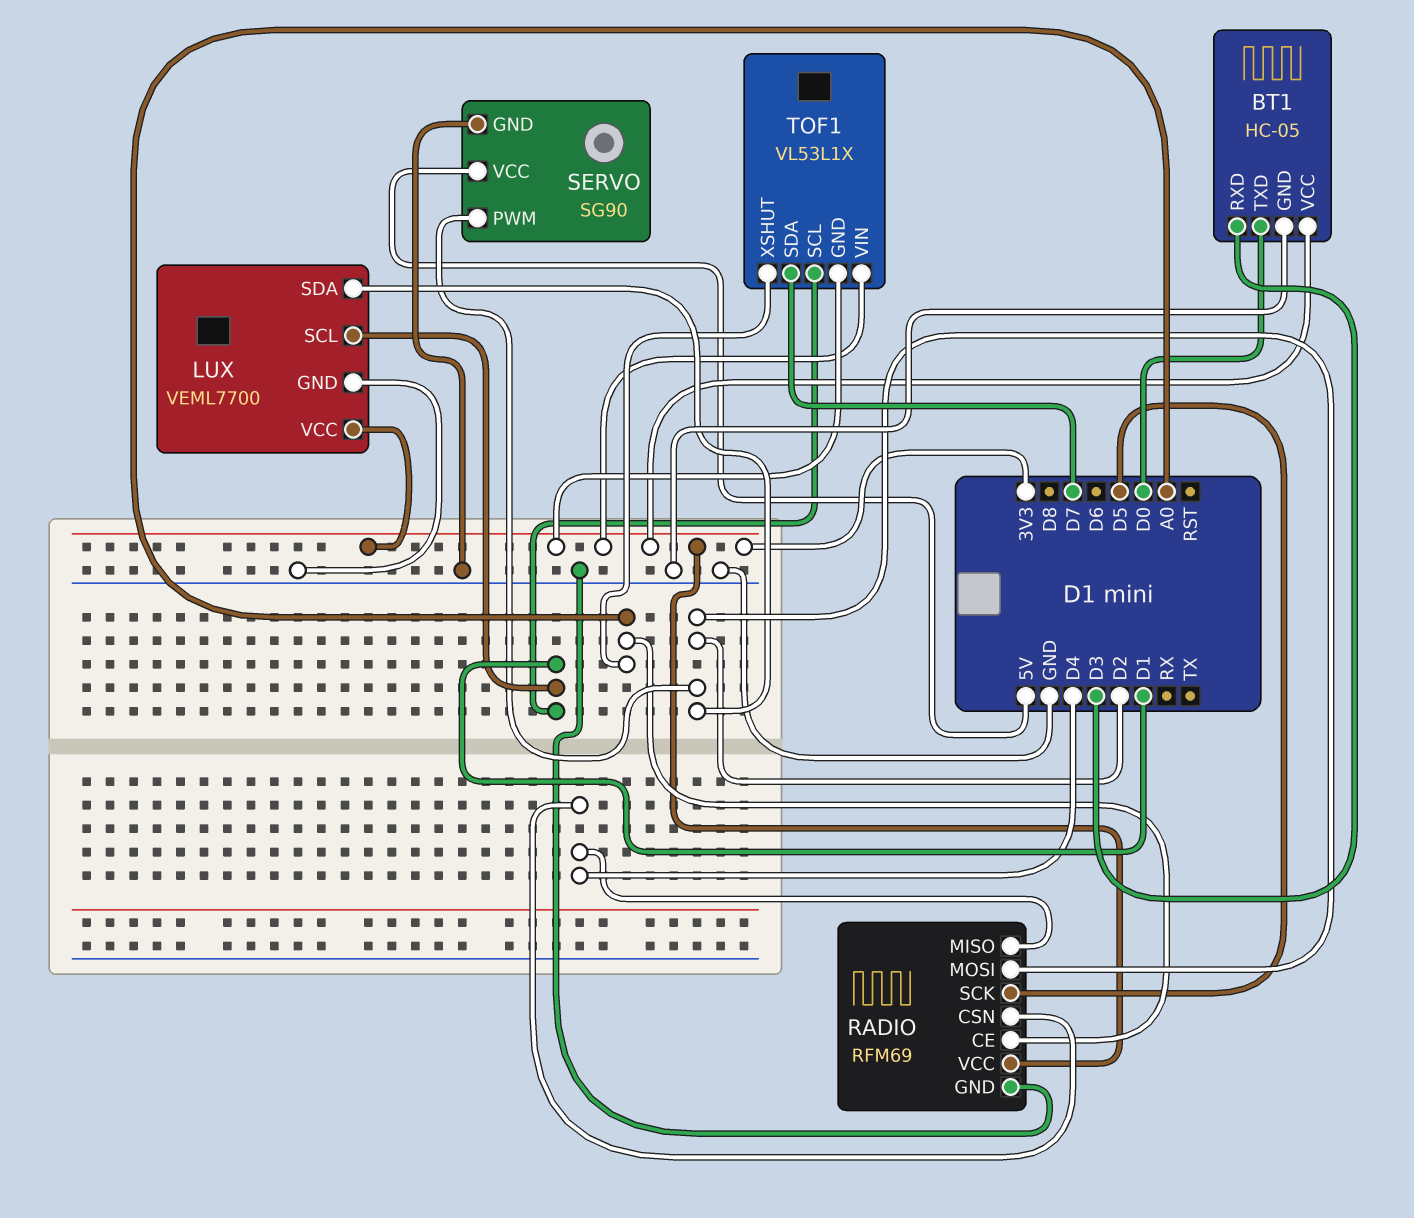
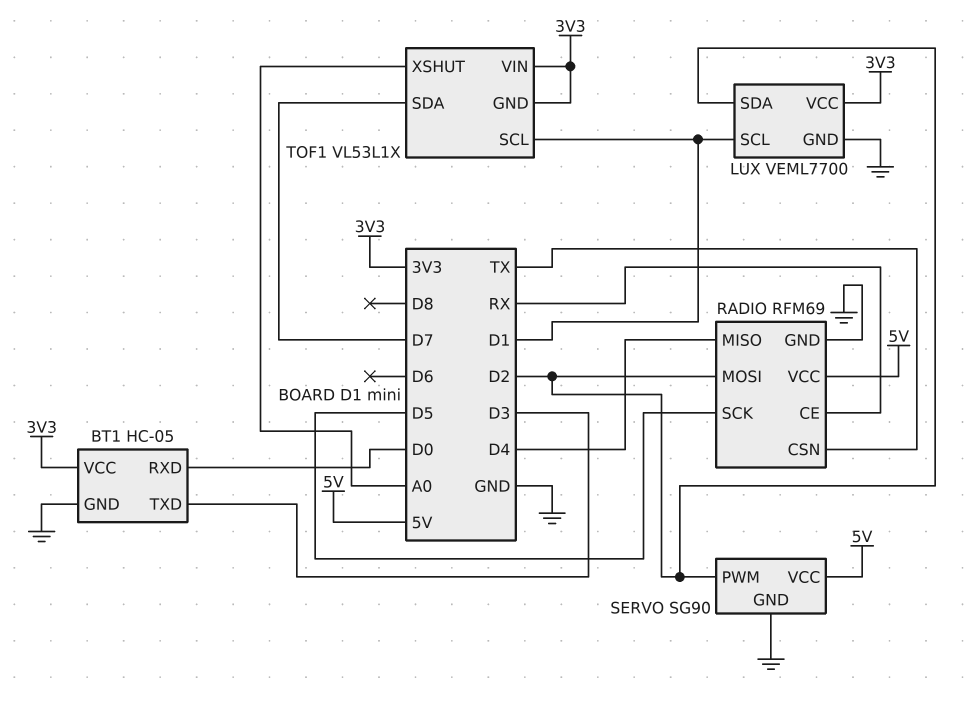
BT1 pin RXD: D3 -> D0
BT1 pin TXD: D0 -> D3
RADIO pin CE: A0 -> RX
RADIO pin CSN: D4 -> TX
RADIO pin VCC: 3V3 -> 5V

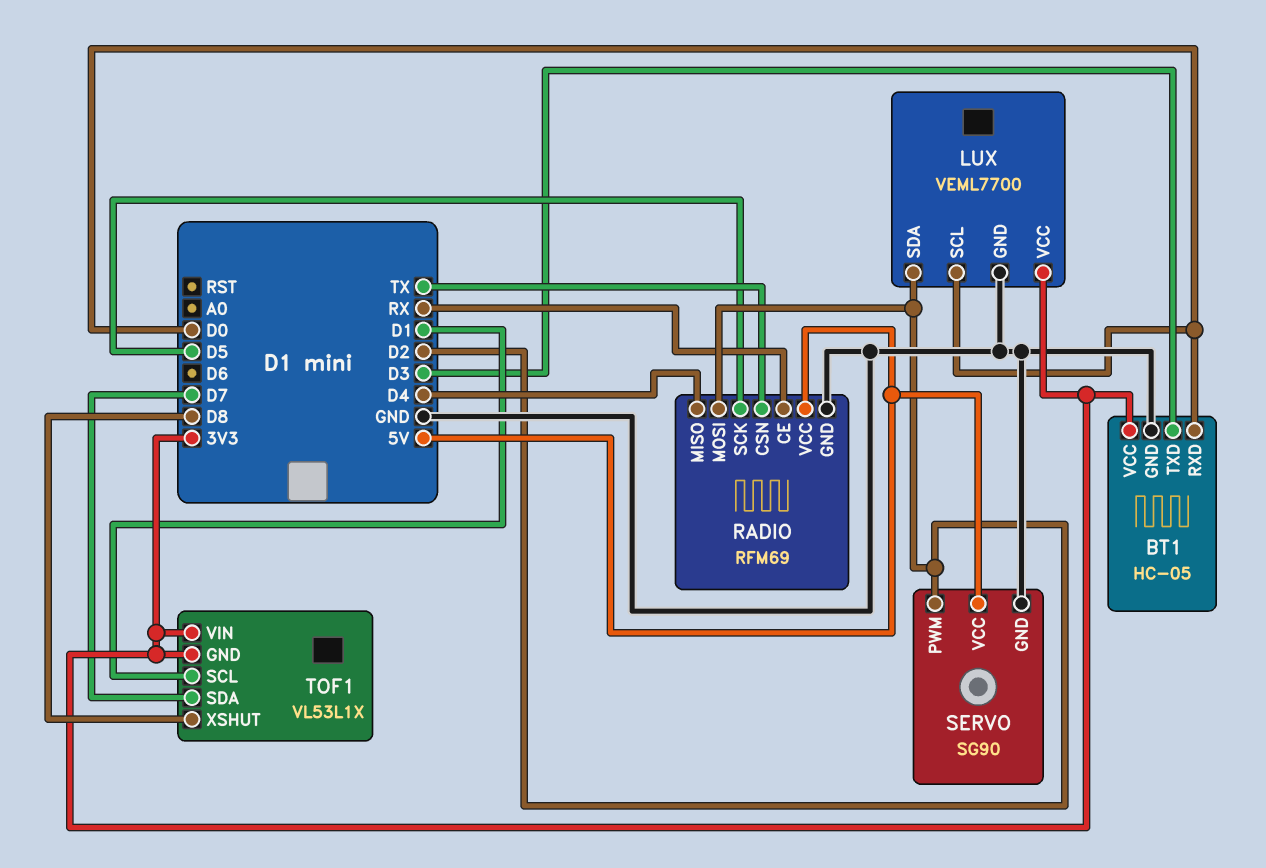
LUX pin SCL: D1 -> D0
TOF1 pin XSHUT: A0 -> D8

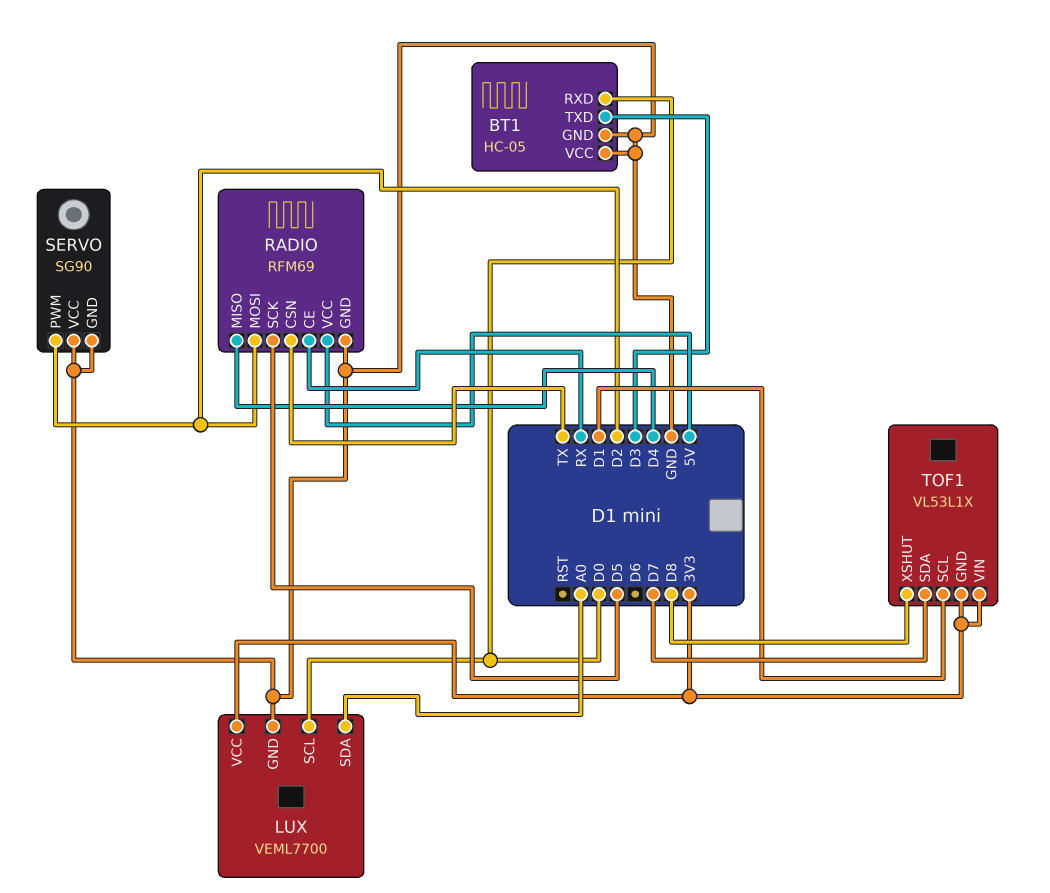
BT1 pin VCC: 3V3 -> GND
LUX pin SDA: D2 -> A0
SERVO pin VCC: 5V -> GND

